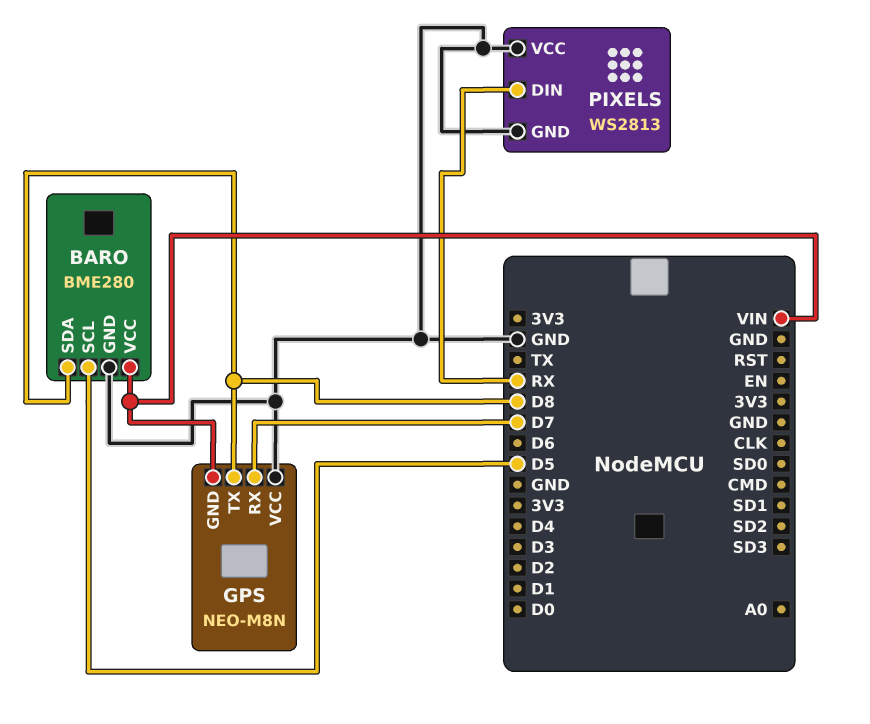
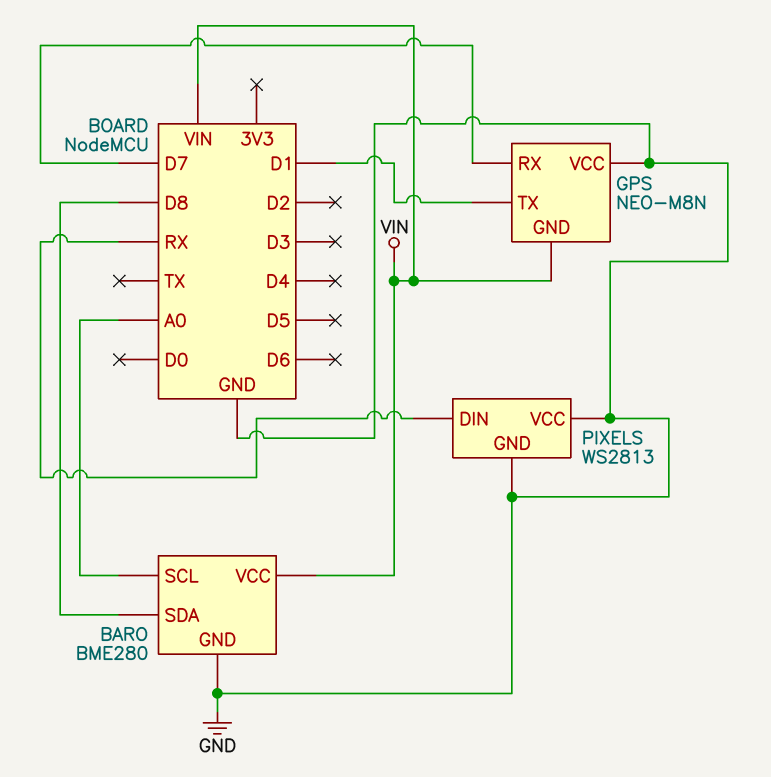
BARO pin SCL: D5 -> A0
GPS pin TX: D8 -> D1

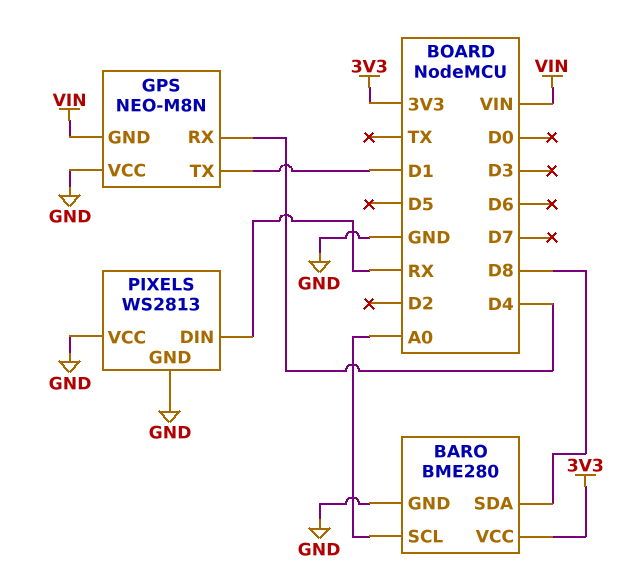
BARO pin VCC: VIN -> 3V3
GPS pin RX: D7 -> D4

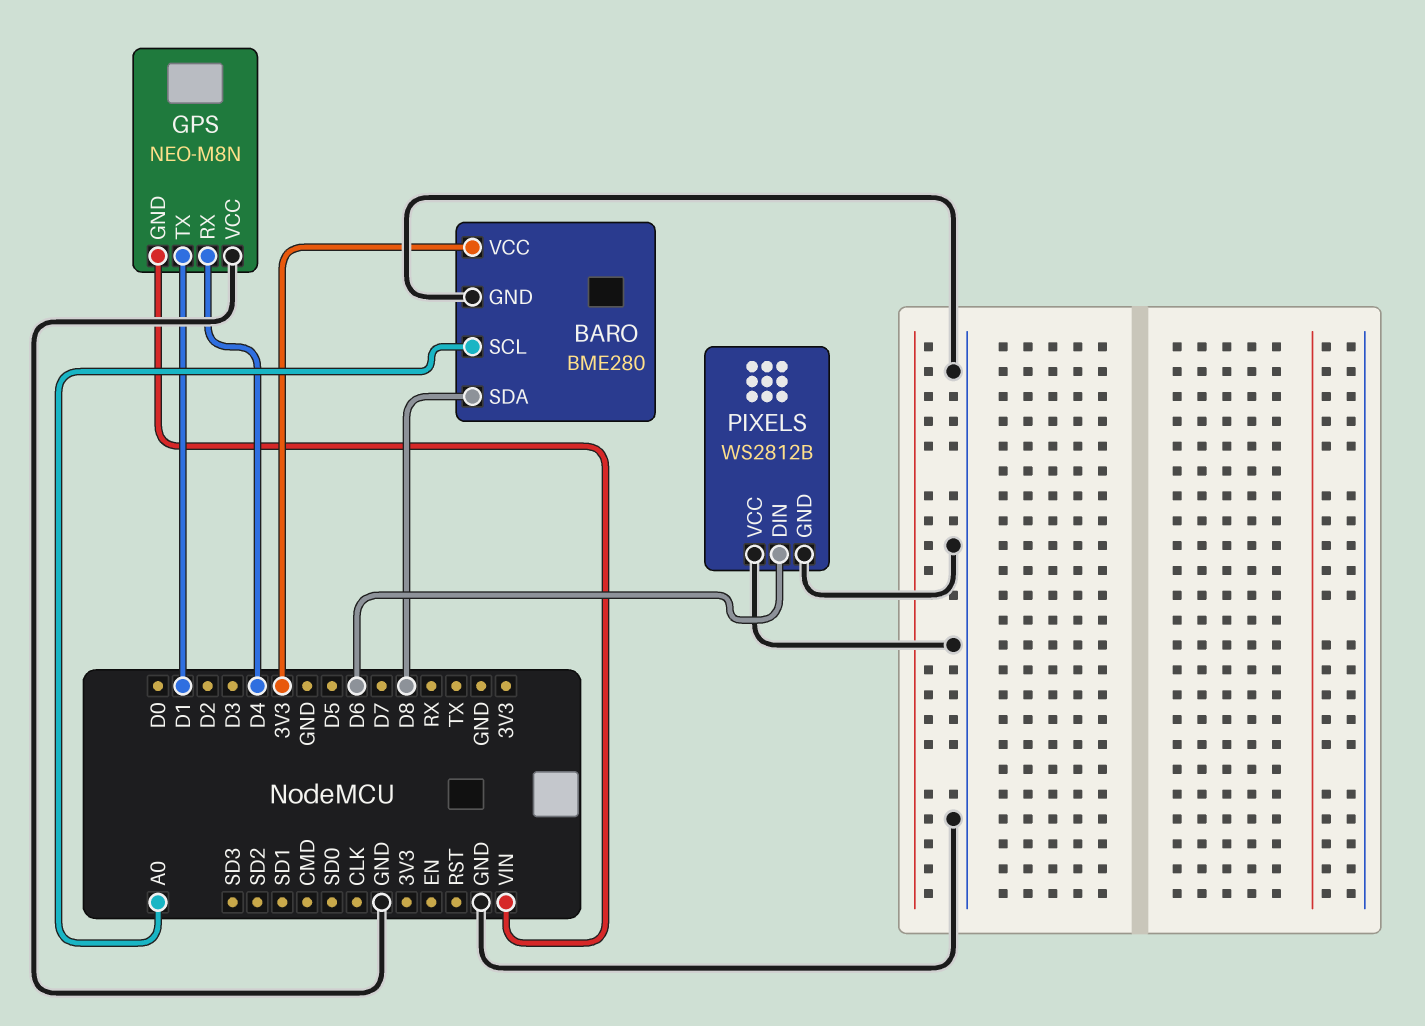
PIXELS: WS2813 -> WS2812B
PIXELS pin DIN: RX -> D6

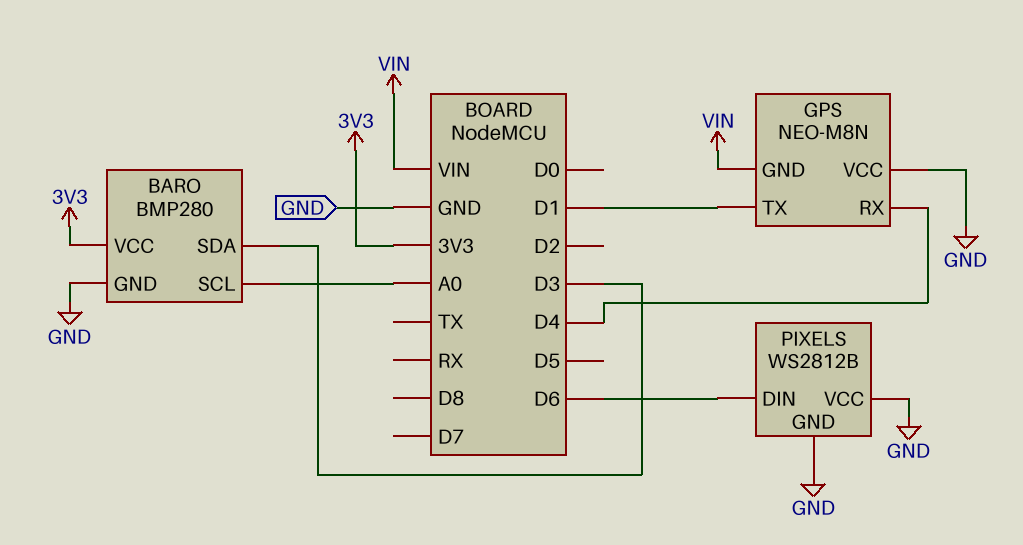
BARO: BME280 -> BMP280
BARO pin SDA: D8 -> D3

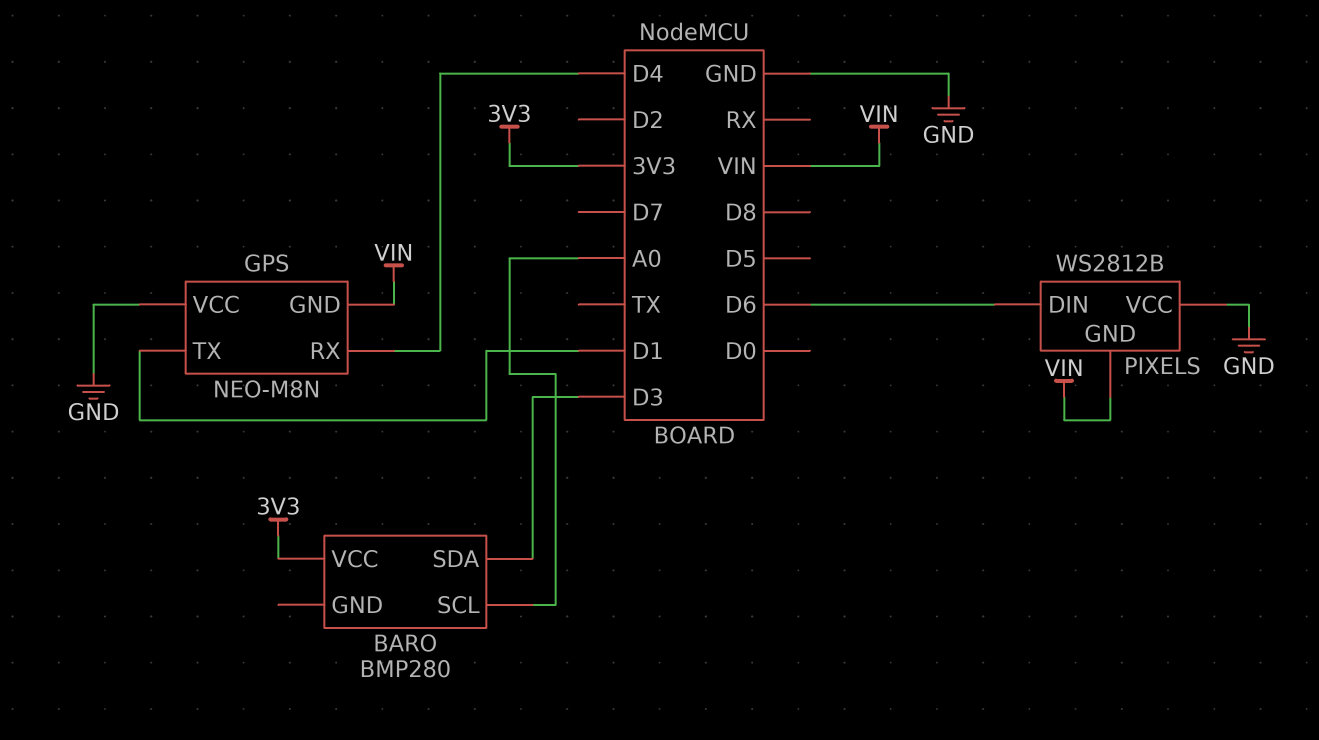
BARO pin GND: GND -> none
PIXELS pin GND: GND -> VIN

